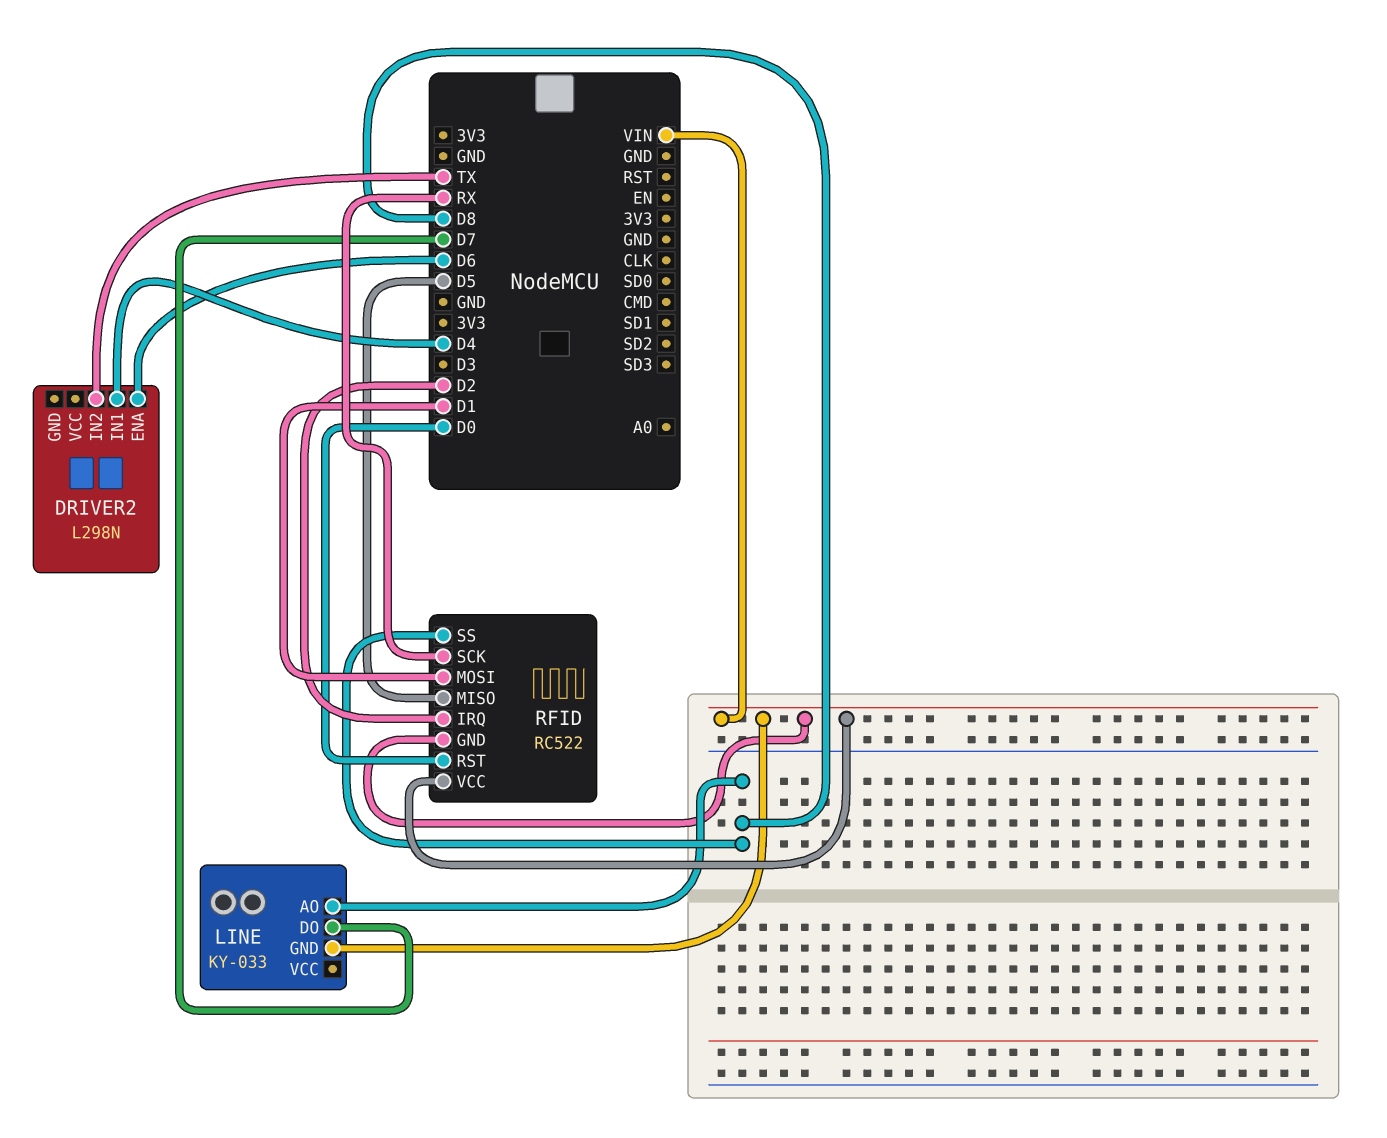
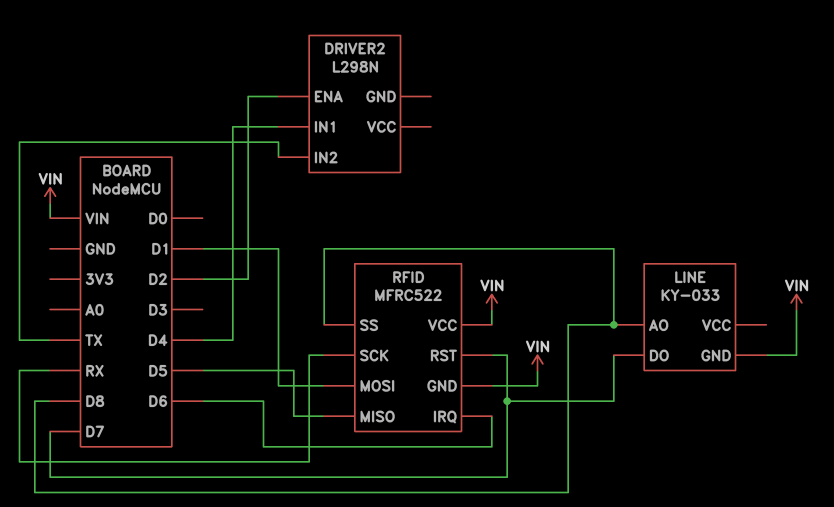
DRIVER2 pin ENA: D6 -> D2
RFID: RC522 -> MFRC522
RFID pin IRQ: D2 -> D6
RFID pin RST: D0 -> D7

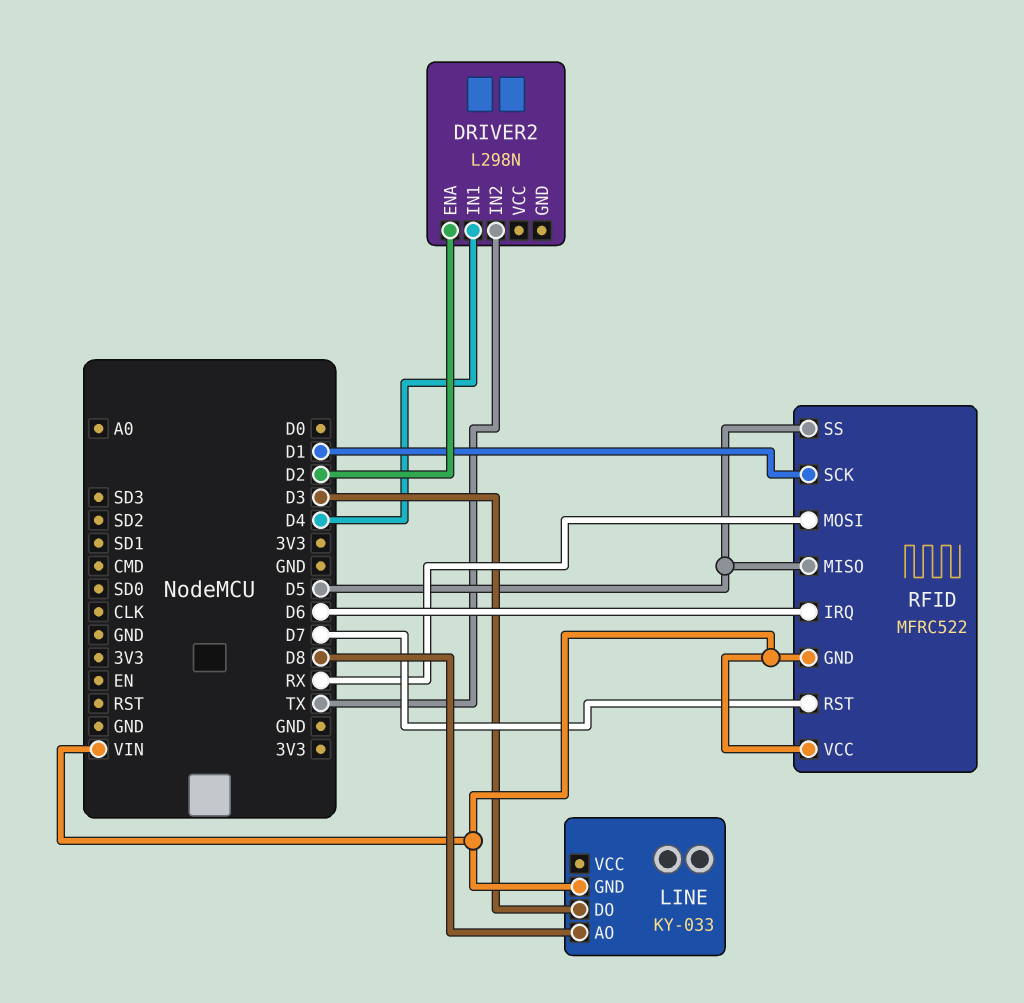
LINE pin DO: D7 -> D3
RFID pin MOSI: D1 -> RX
RFID pin SCK: RX -> D1
RFID pin SS: D8 -> D5

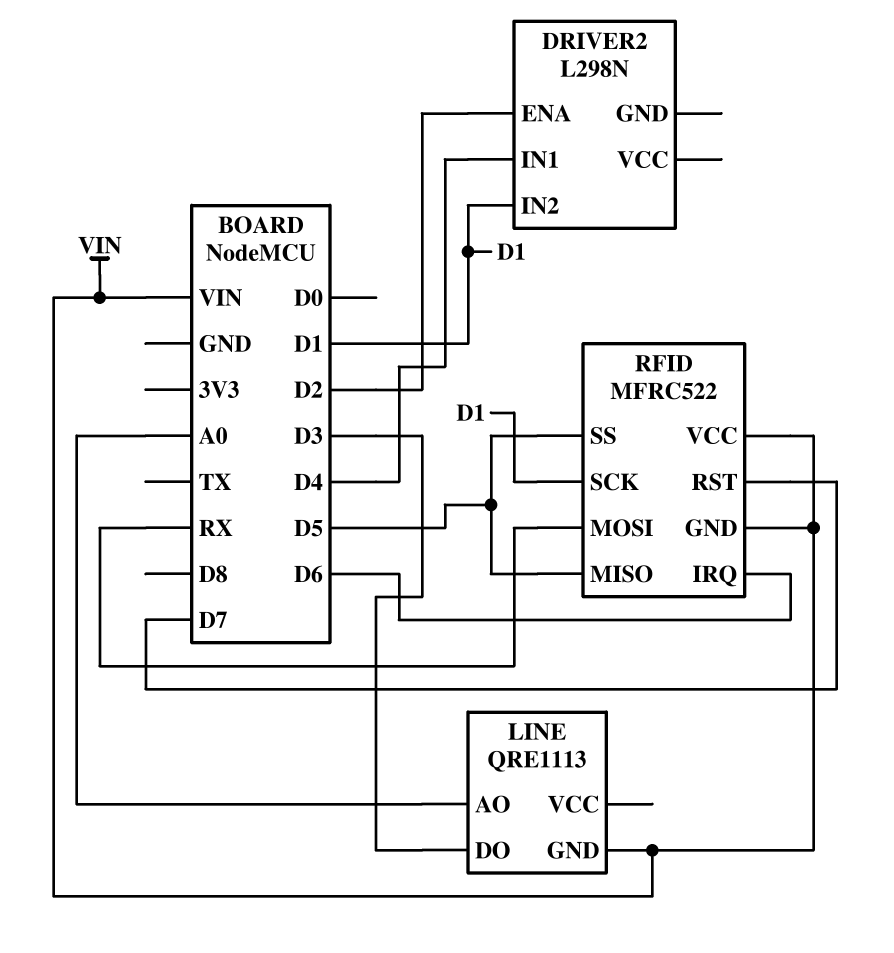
DRIVER2 pin IN2: TX -> D1
LINE: KY-033 -> QRE1113
LINE pin AO: D8 -> A0

